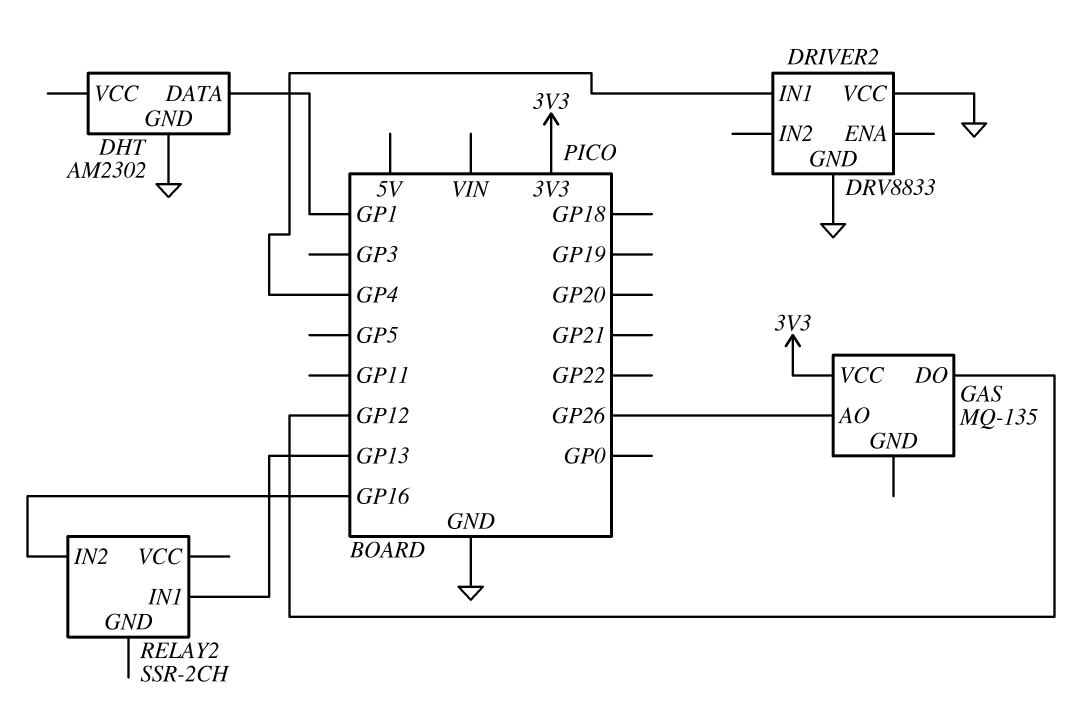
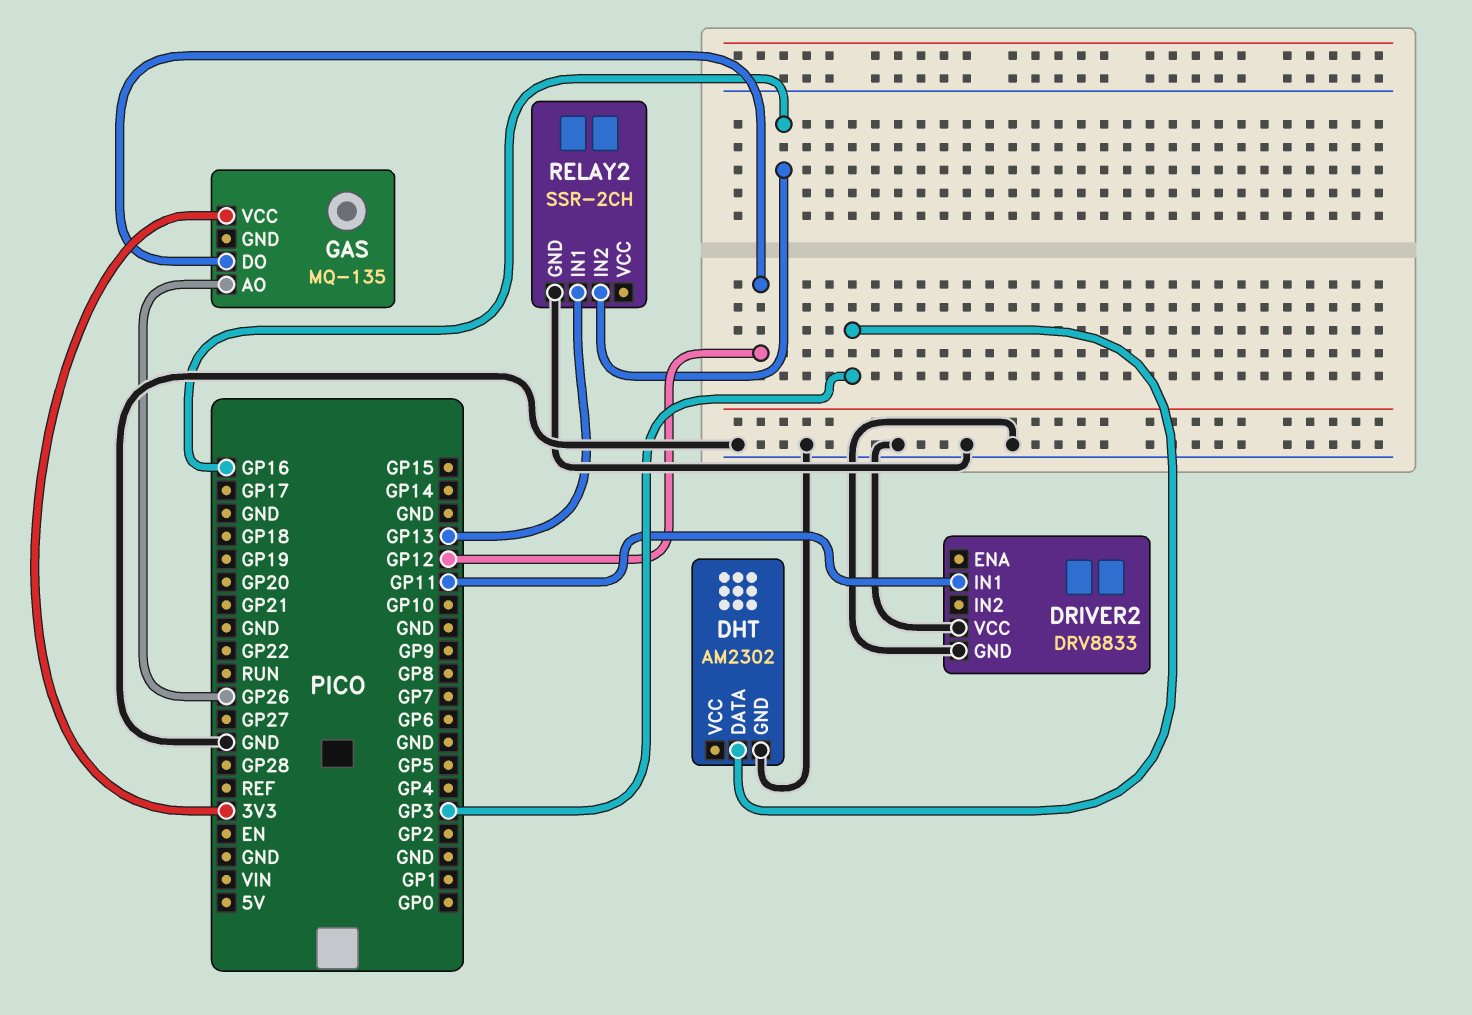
DHT pin DATA: GP1 -> GP3
DRIVER2 pin IN1: GP4 -> GP11
RELAY2 pin GND: none -> GND

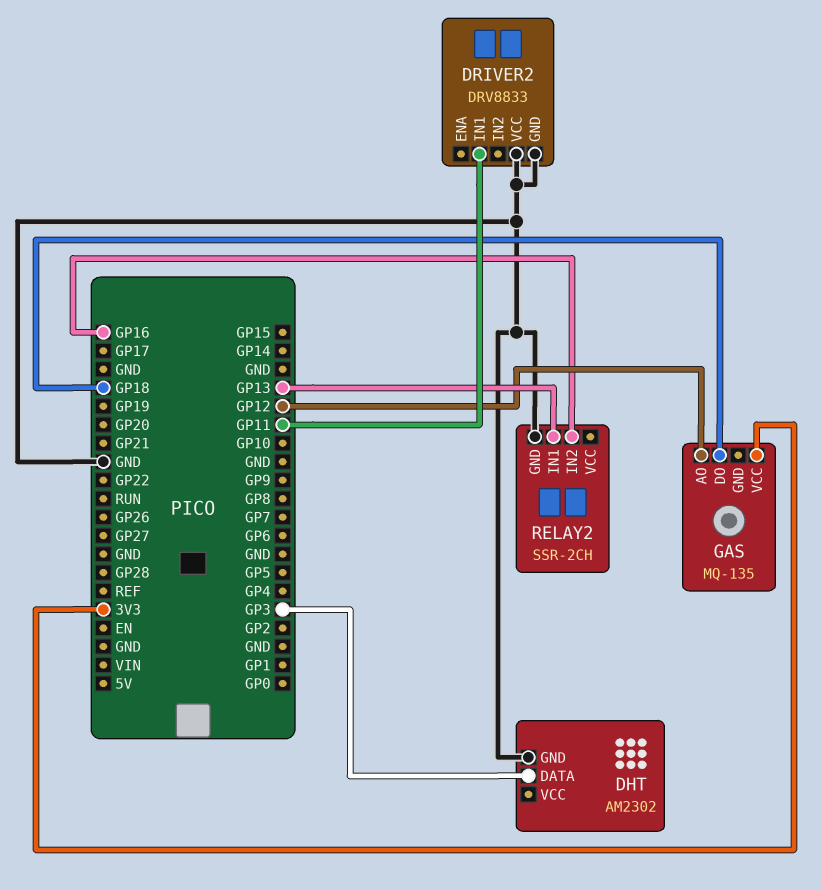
GAS pin AO: GP26 -> GP12
GAS pin DO: GP12 -> GP18

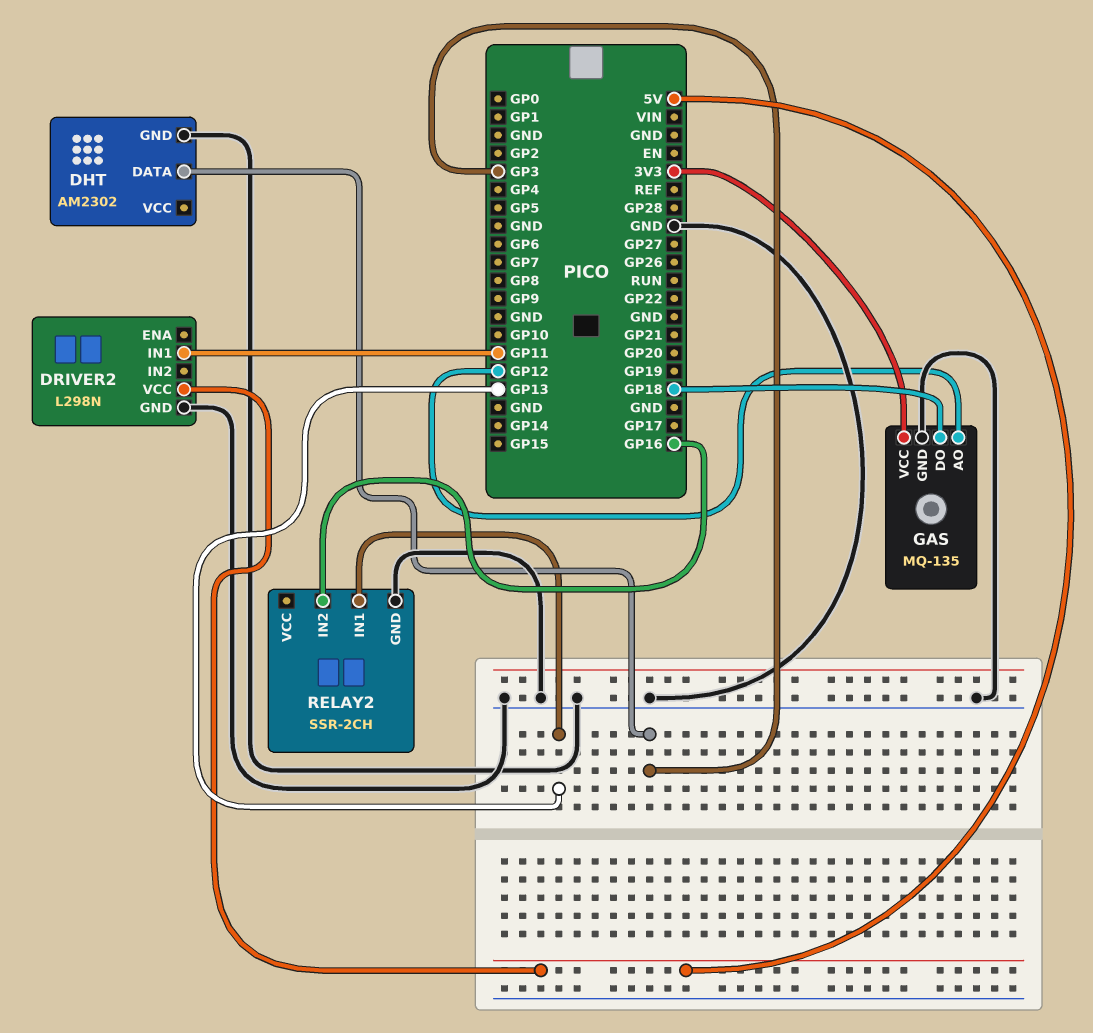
DRIVER2: DRV8833 -> L298N
DRIVER2 pin VCC: GND -> 5V
GAS pin GND: none -> GND

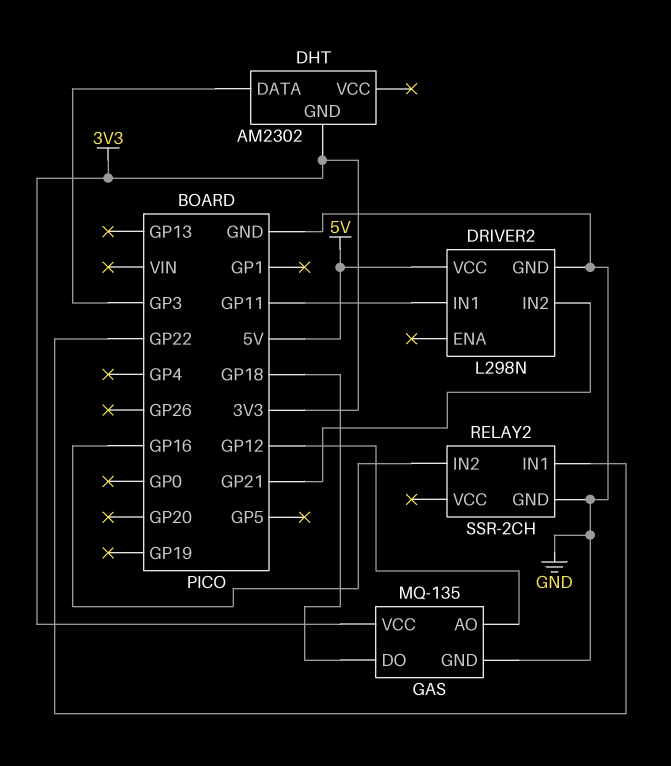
DHT pin GND: GND -> 3V3
DRIVER2 pin IN2: none -> GP21
RELAY2 pin IN1: GP13 -> GP22

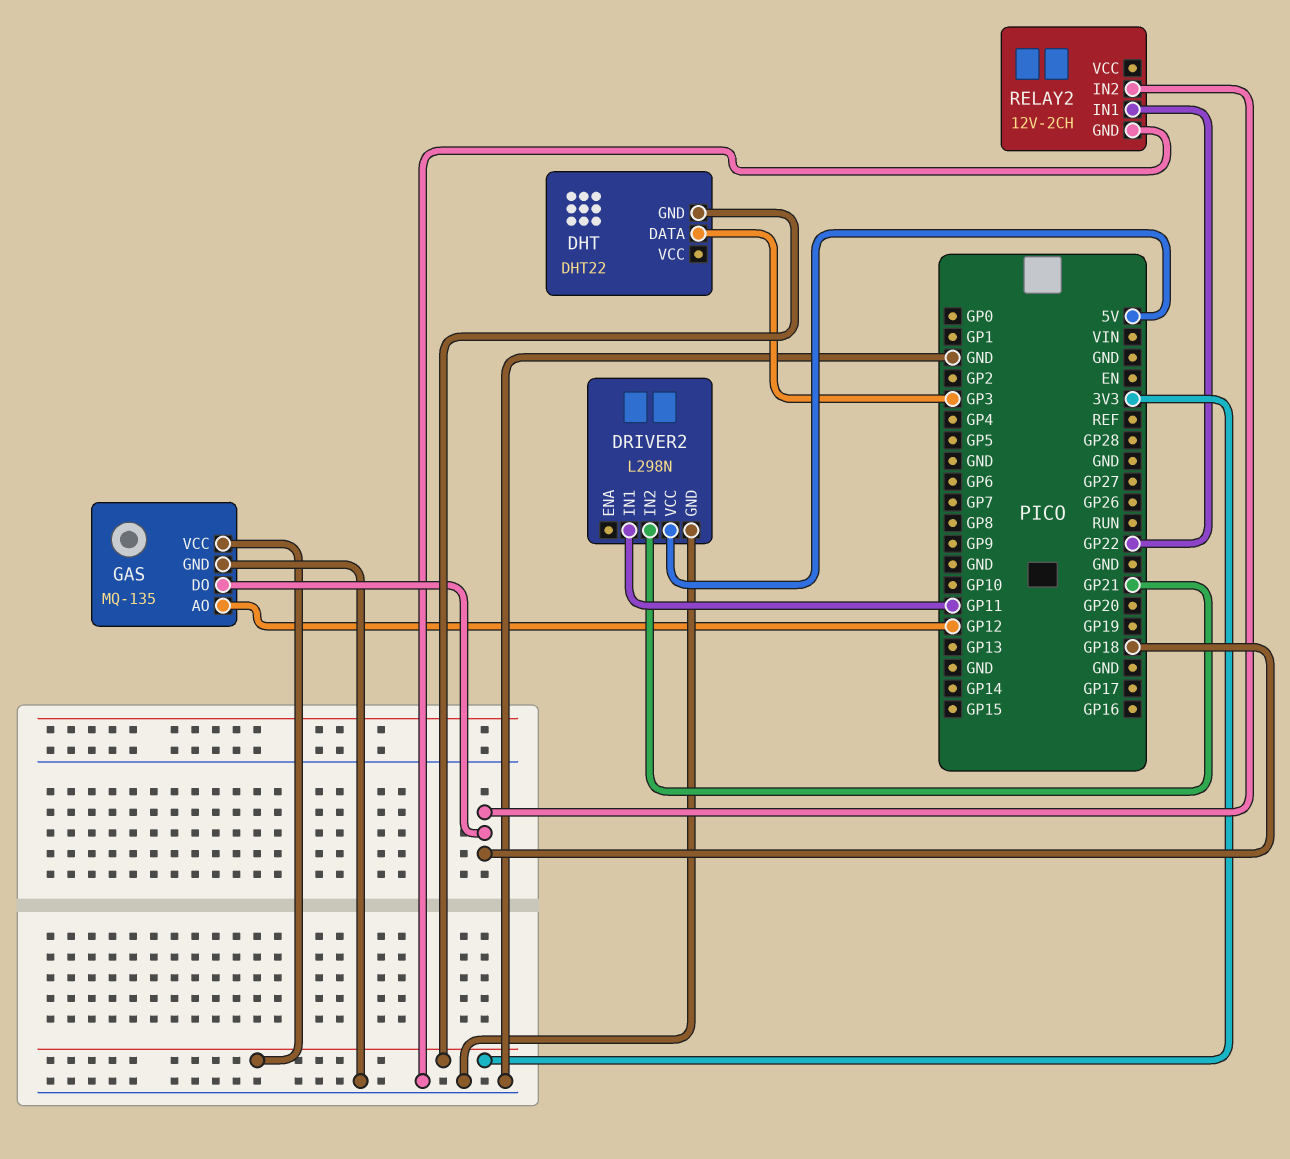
DHT: AM2302 -> DHT22
RELAY2: SSR-2CH -> 12V-2CH
RELAY2 pin IN2: GP16 -> GP18

